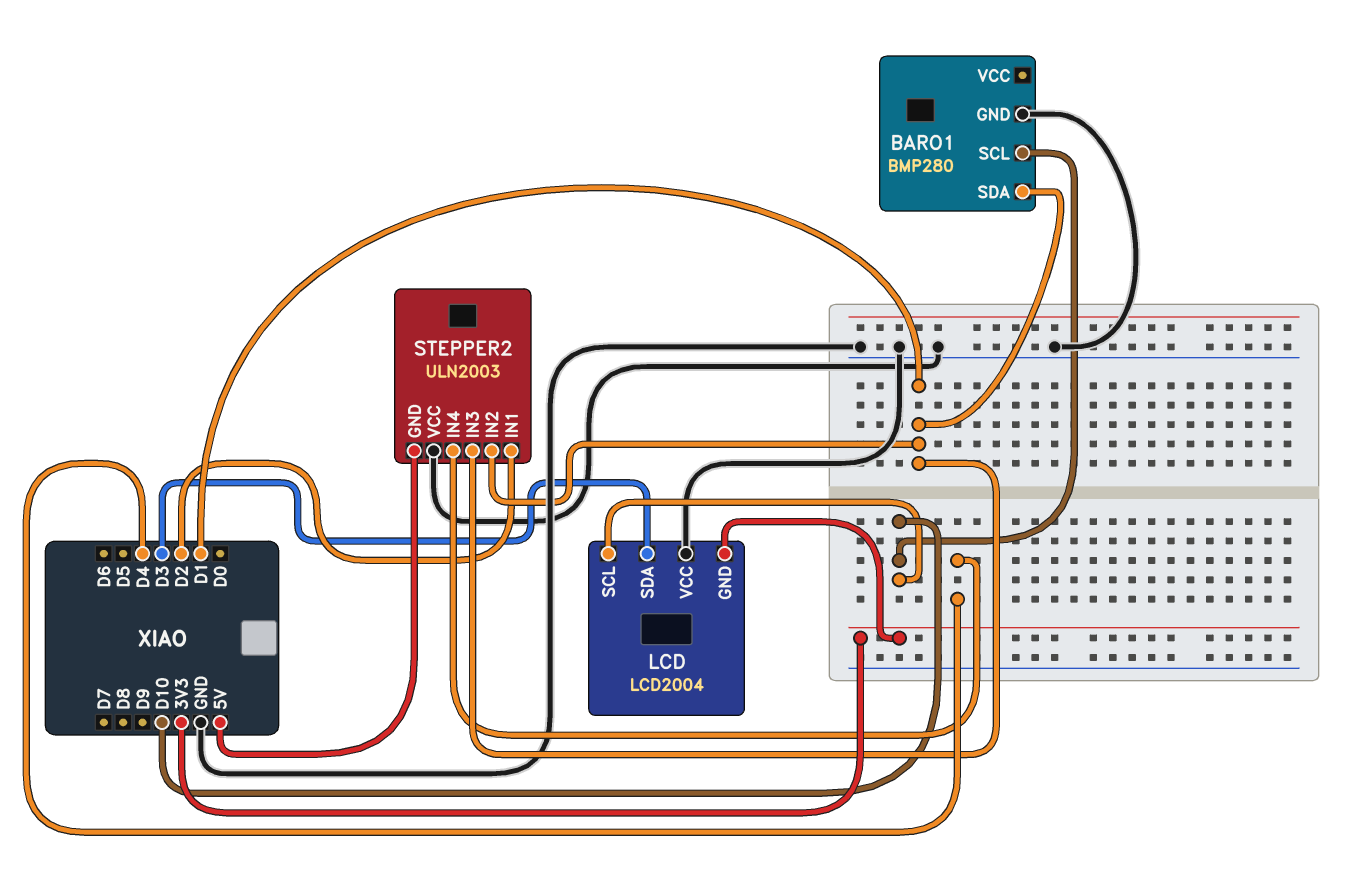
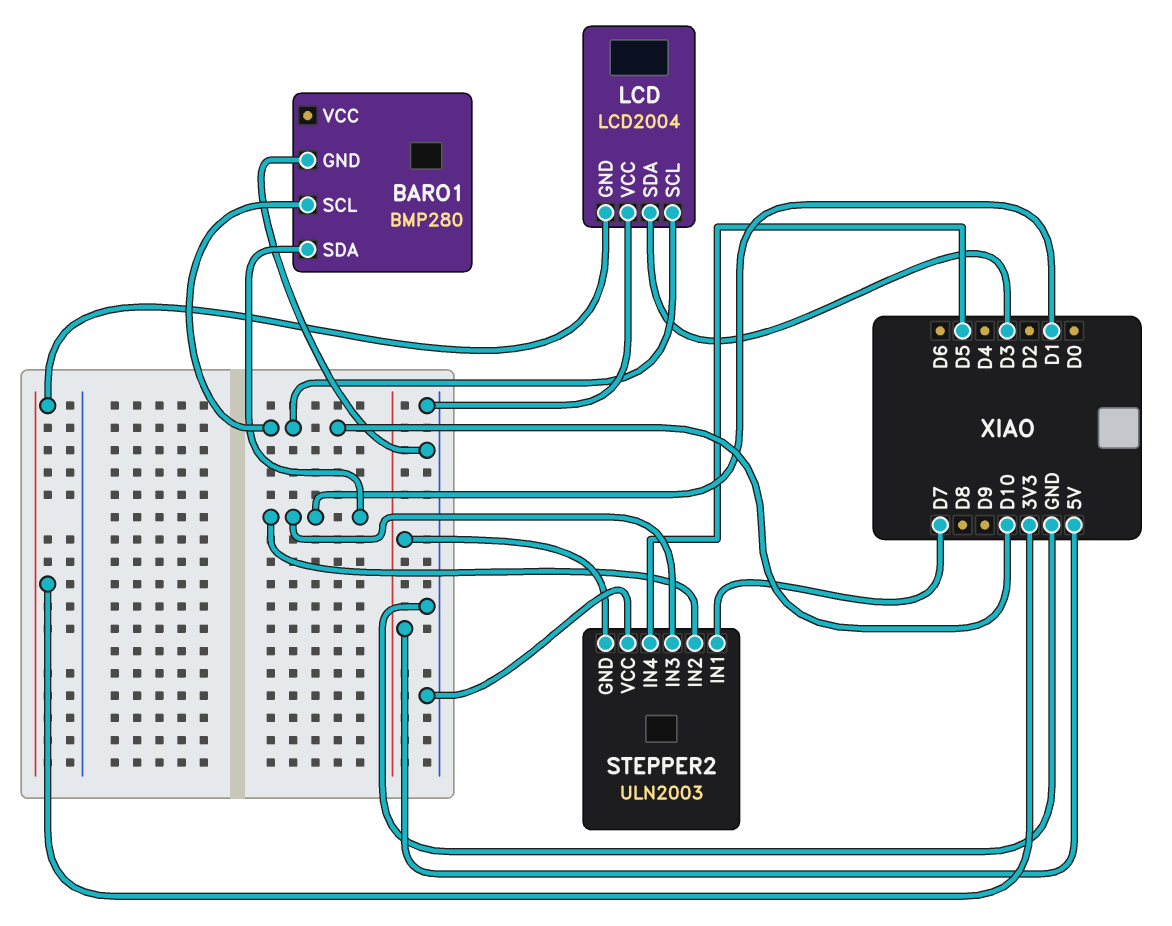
STEPPER2 pin IN1: D2 -> D7
STEPPER2 pin IN4: D4 -> D5

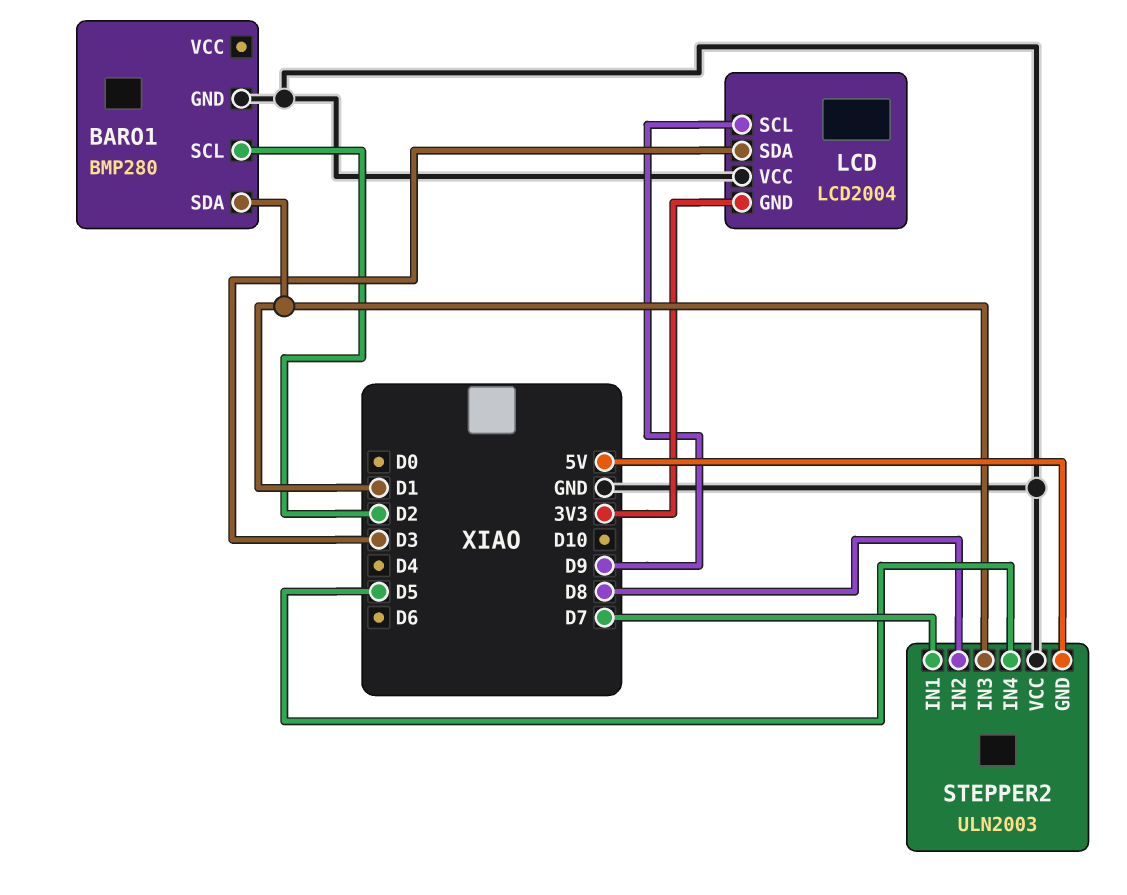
BARO1 pin SCL: D10 -> D2
LCD pin SCL: D10 -> D9
STEPPER2 pin IN2: D1 -> D8

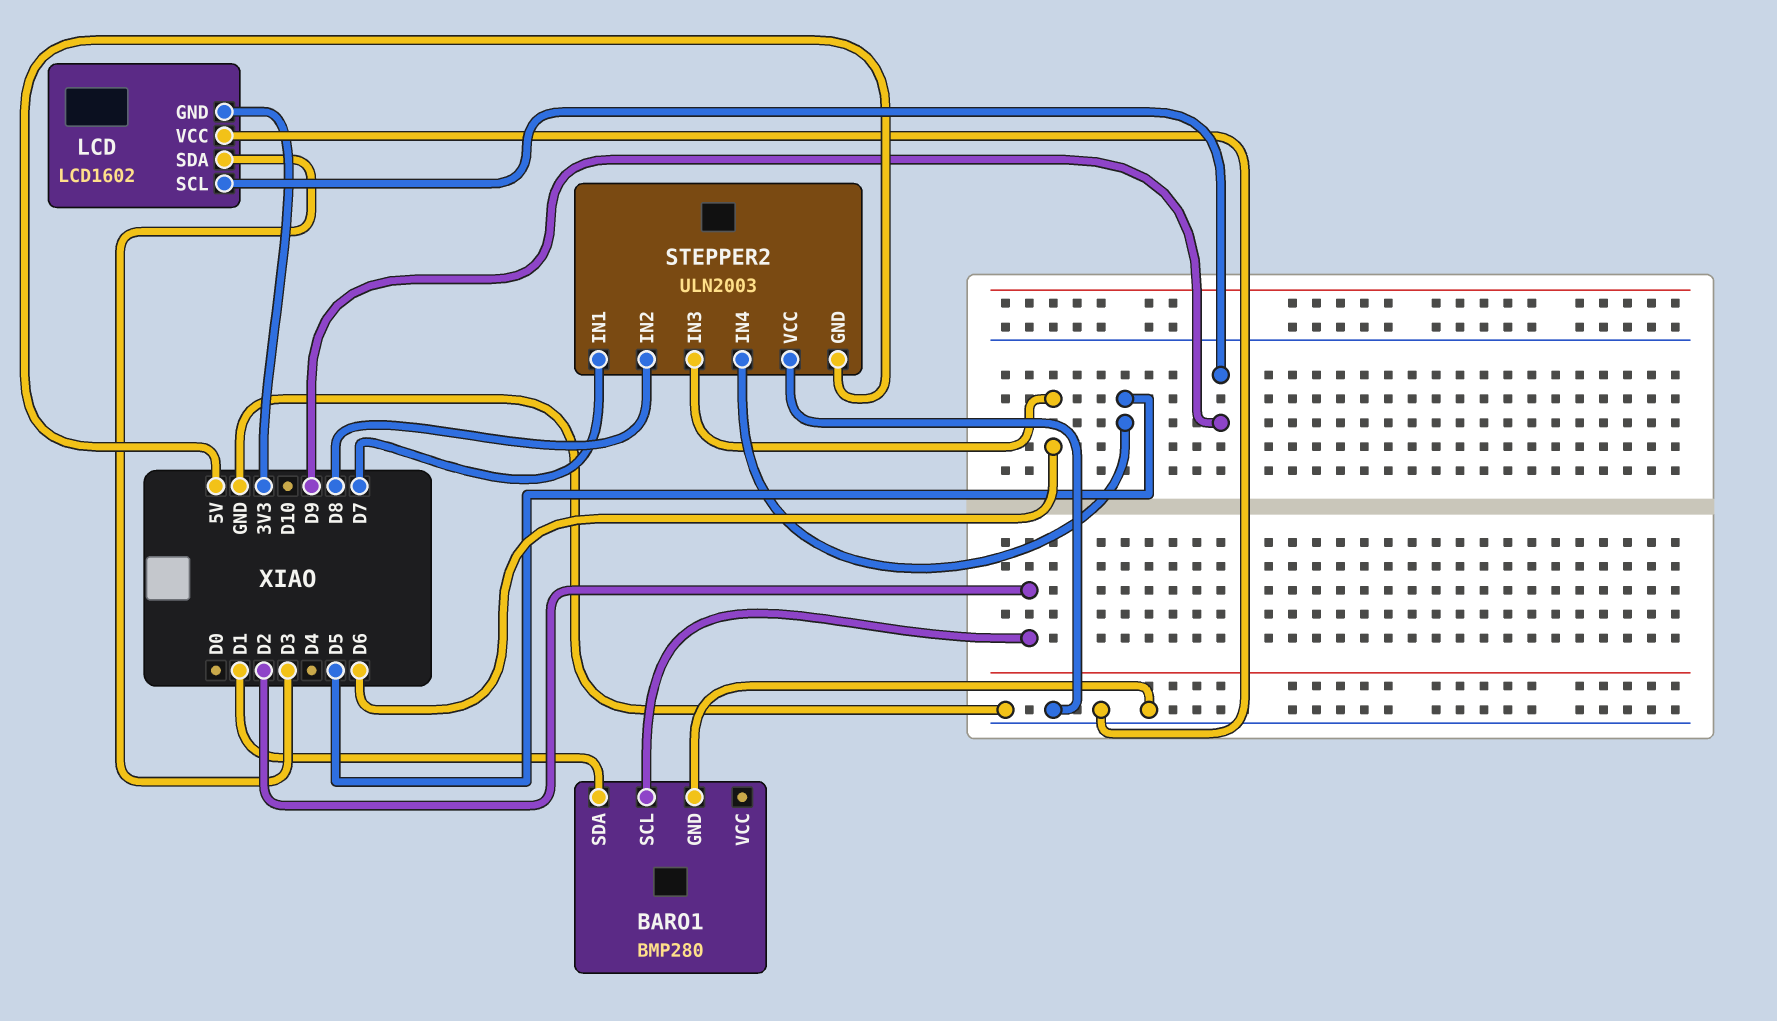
LCD: LCD2004 -> LCD1602
STEPPER2 pin IN3: D1 -> D6

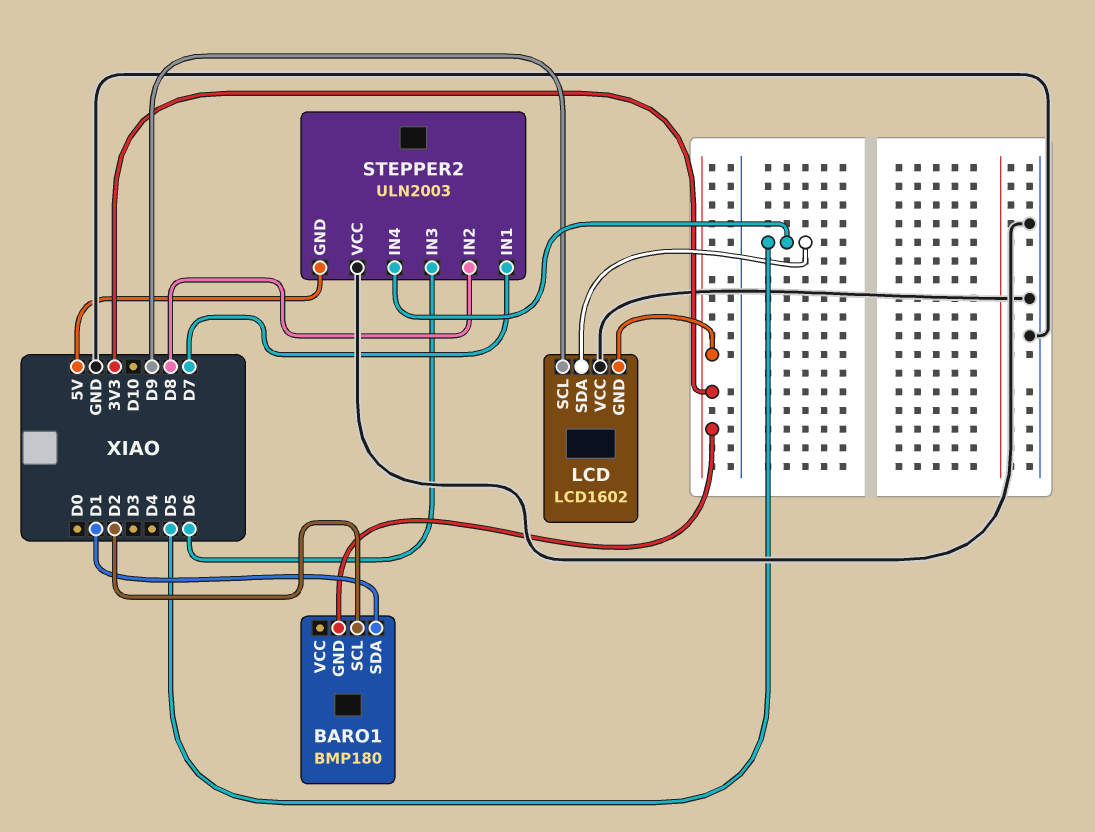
BARO1: BMP280 -> BMP180
BARO1 pin GND: GND -> 3V3
LCD pin SDA: D3 -> D5

